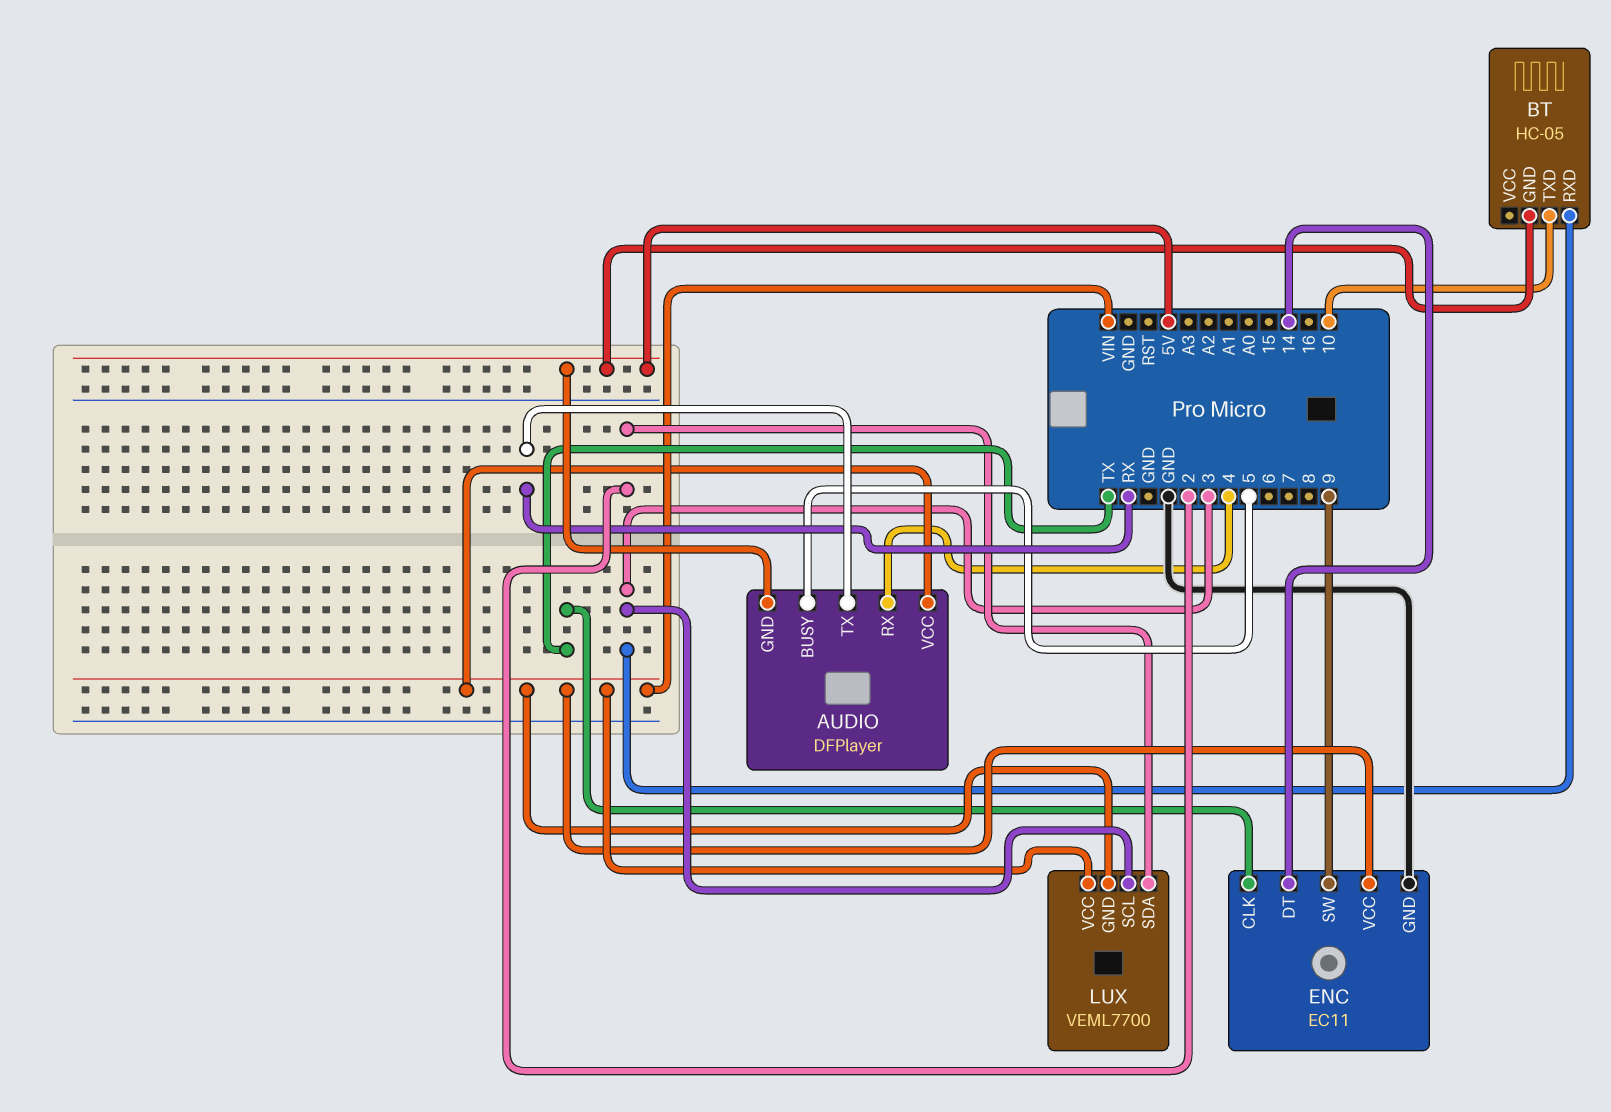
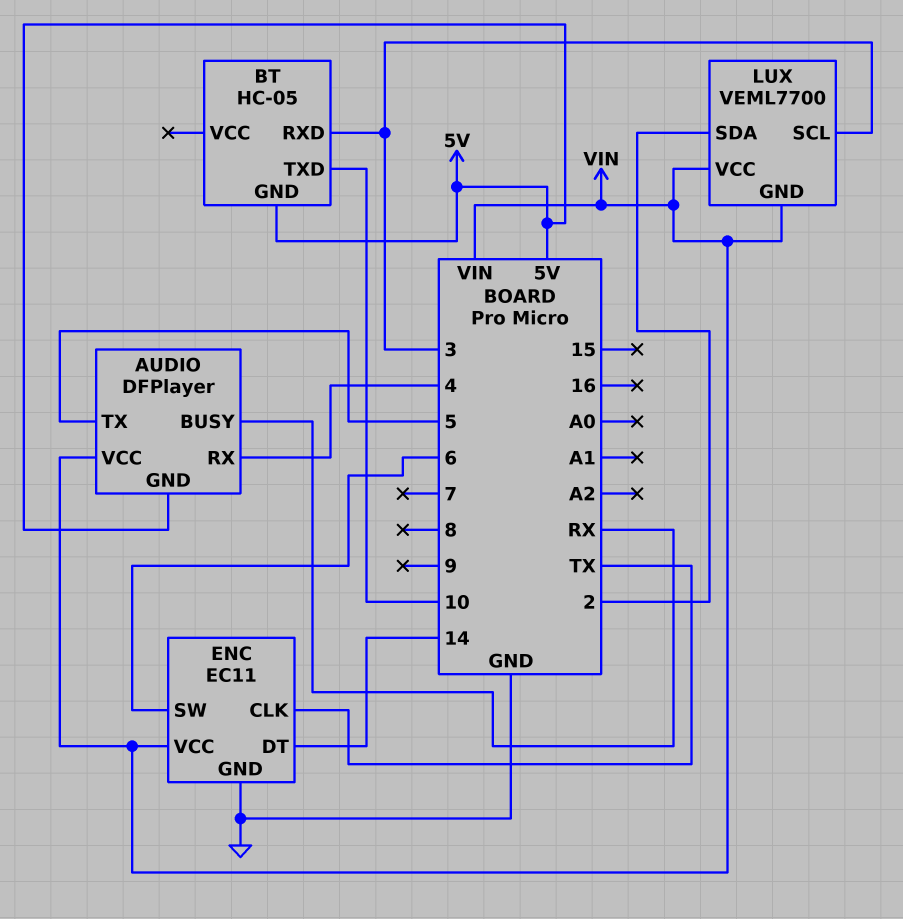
AUDIO pin BUSY: 5 -> RX
AUDIO pin TX: RX -> 5
ENC pin SW: 9 -> 6

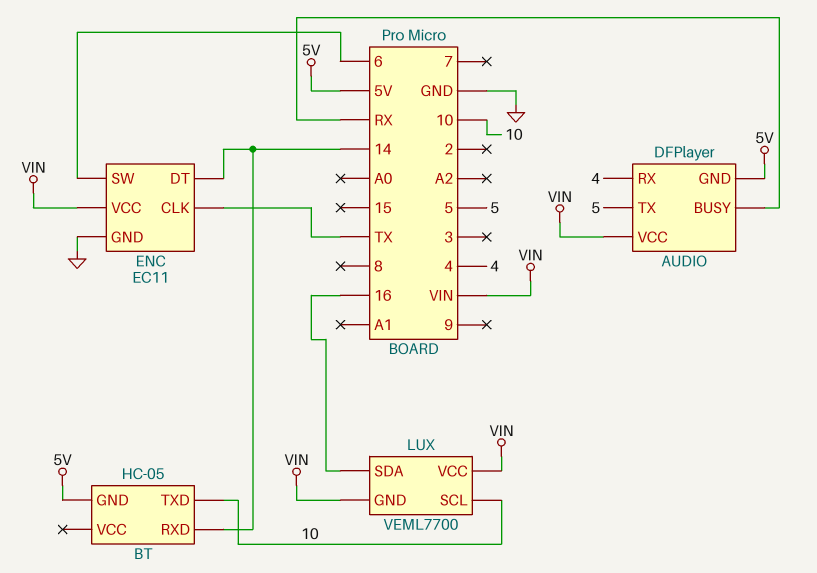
BT pin RXD: 3 -> 14
LUX pin SCL: 3 -> 10
LUX pin SDA: 2 -> 16

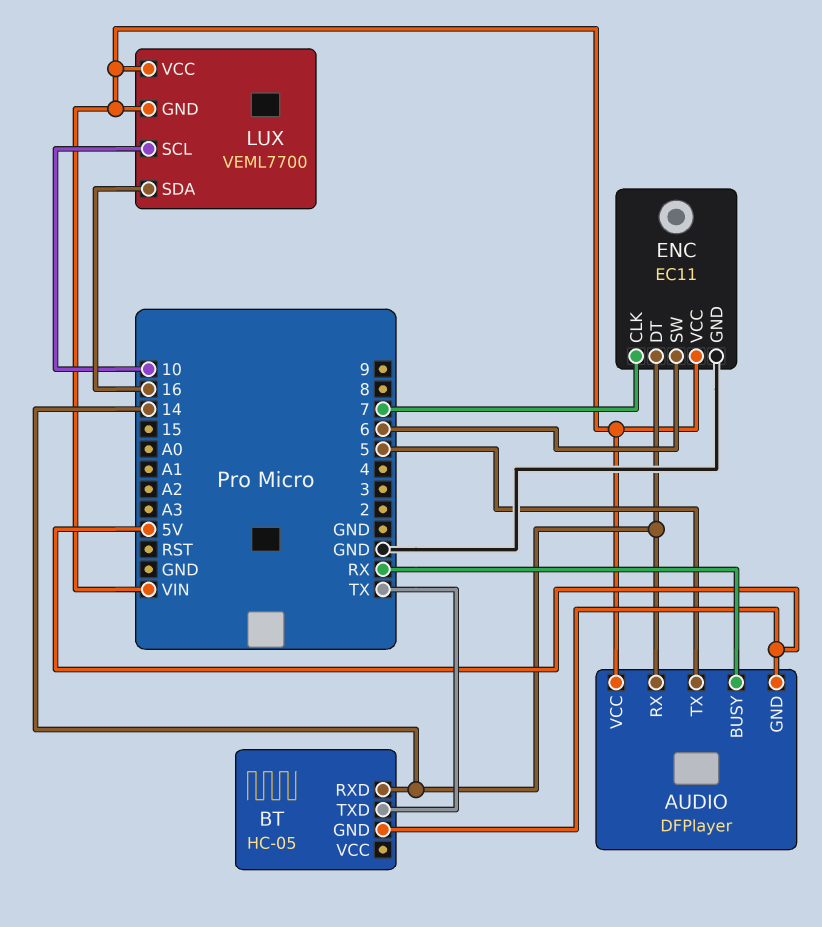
AUDIO pin RX: 4 -> 14
BT pin TXD: 10 -> TX
ENC pin CLK: TX -> 7

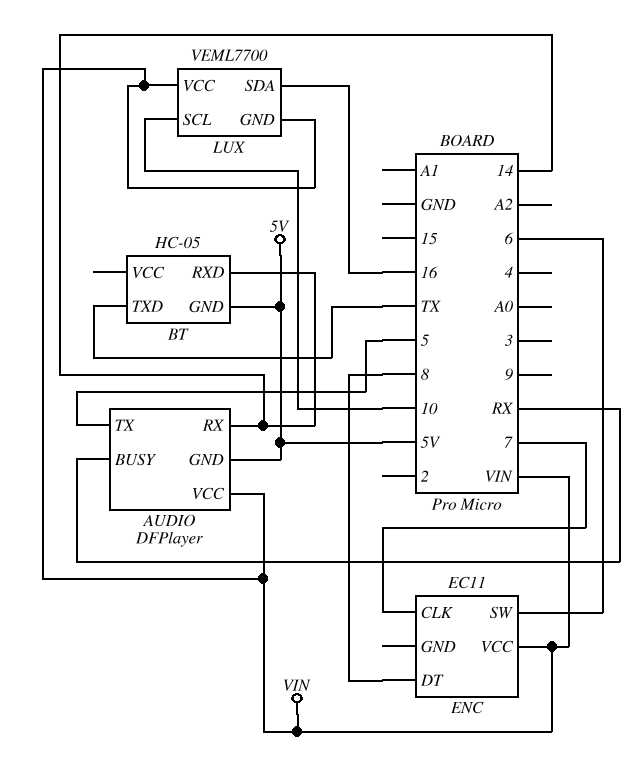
ENC pin DT: 14 -> 8
ENC pin GND: GND -> none

